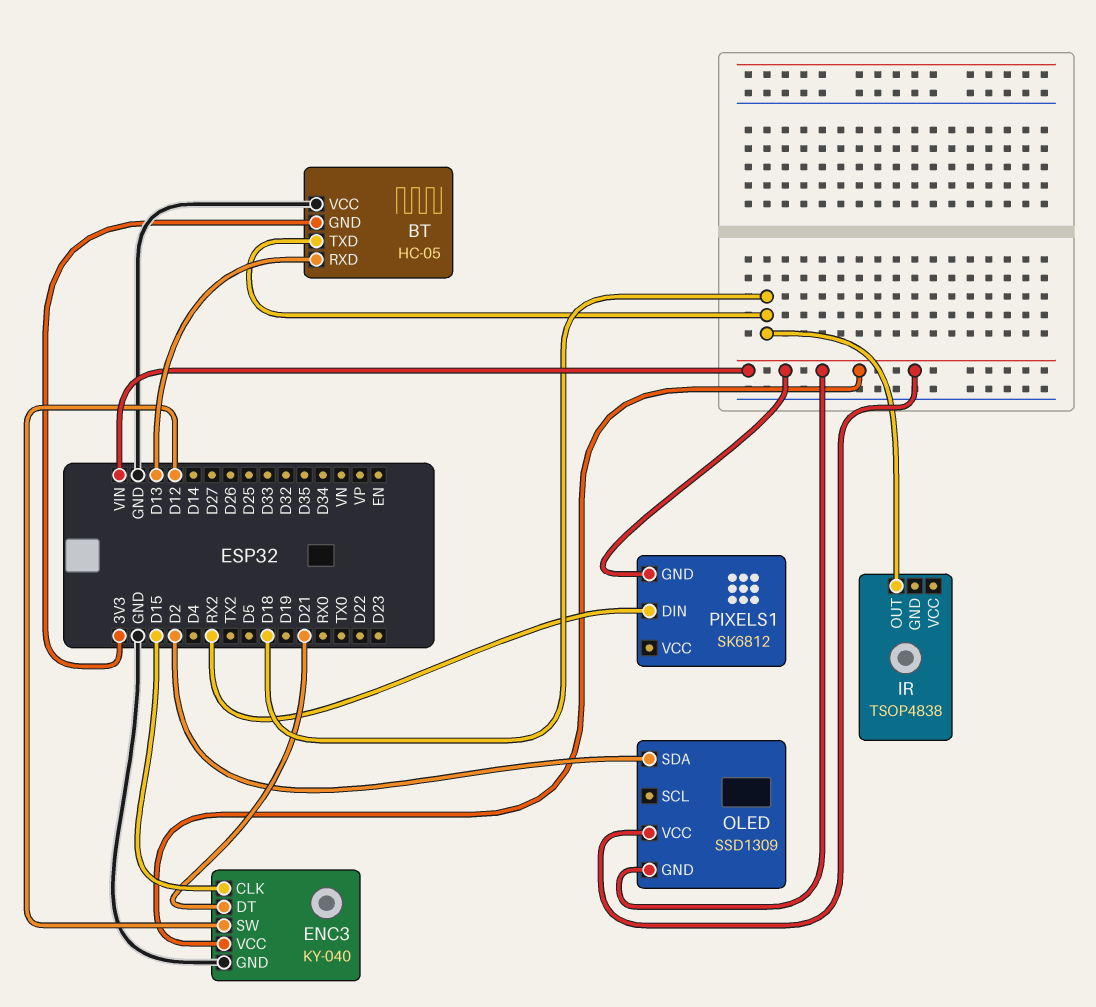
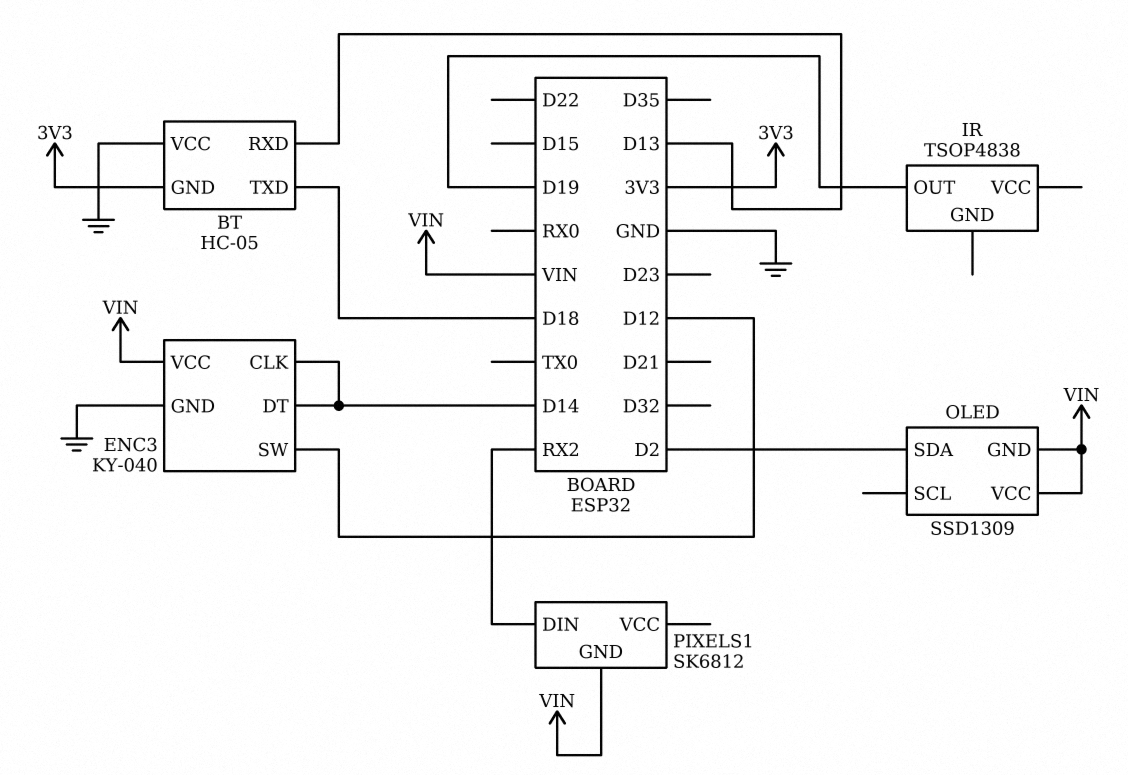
ENC3 pin CLK: D15 -> D14
ENC3 pin DT: D21 -> D14
IR pin OUT: D18 -> D19

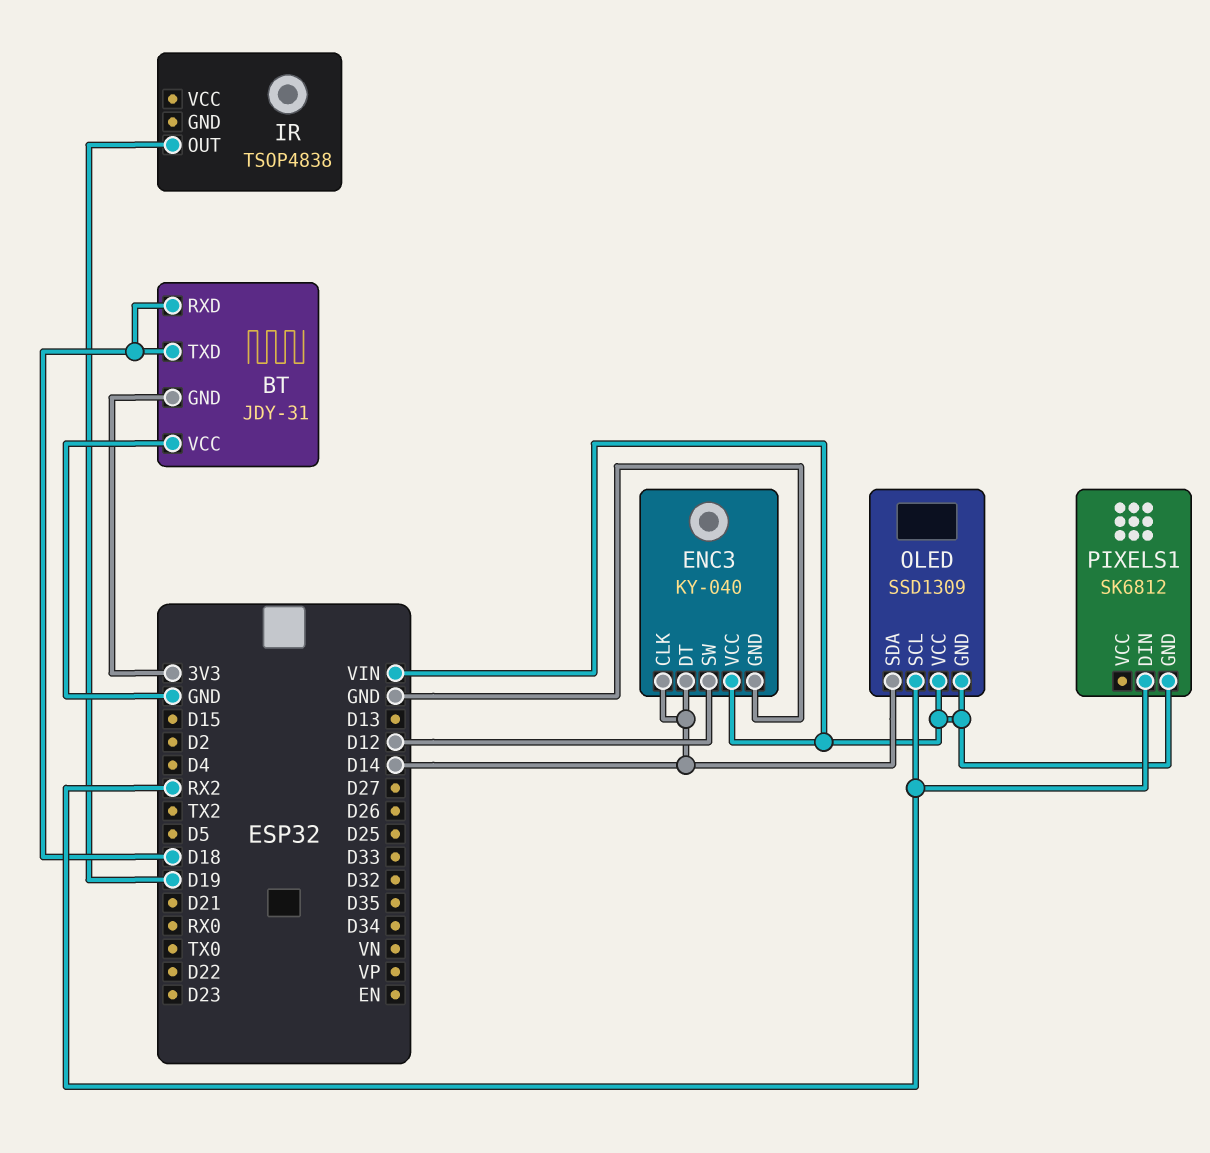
BT: HC-05 -> JDY-31
BT pin RXD: D13 -> D18
OLED pin SCL: none -> RX2
OLED pin SDA: D2 -> D14

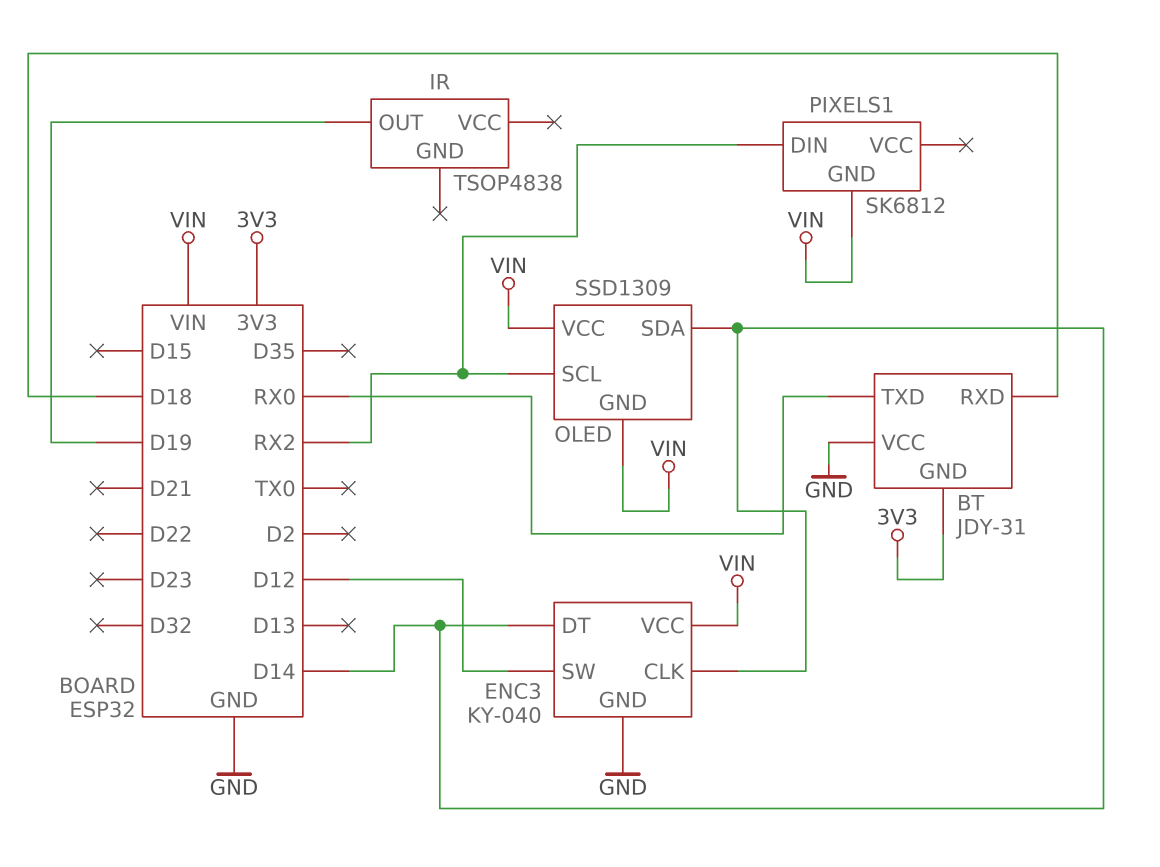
BT pin TXD: D18 -> RX0

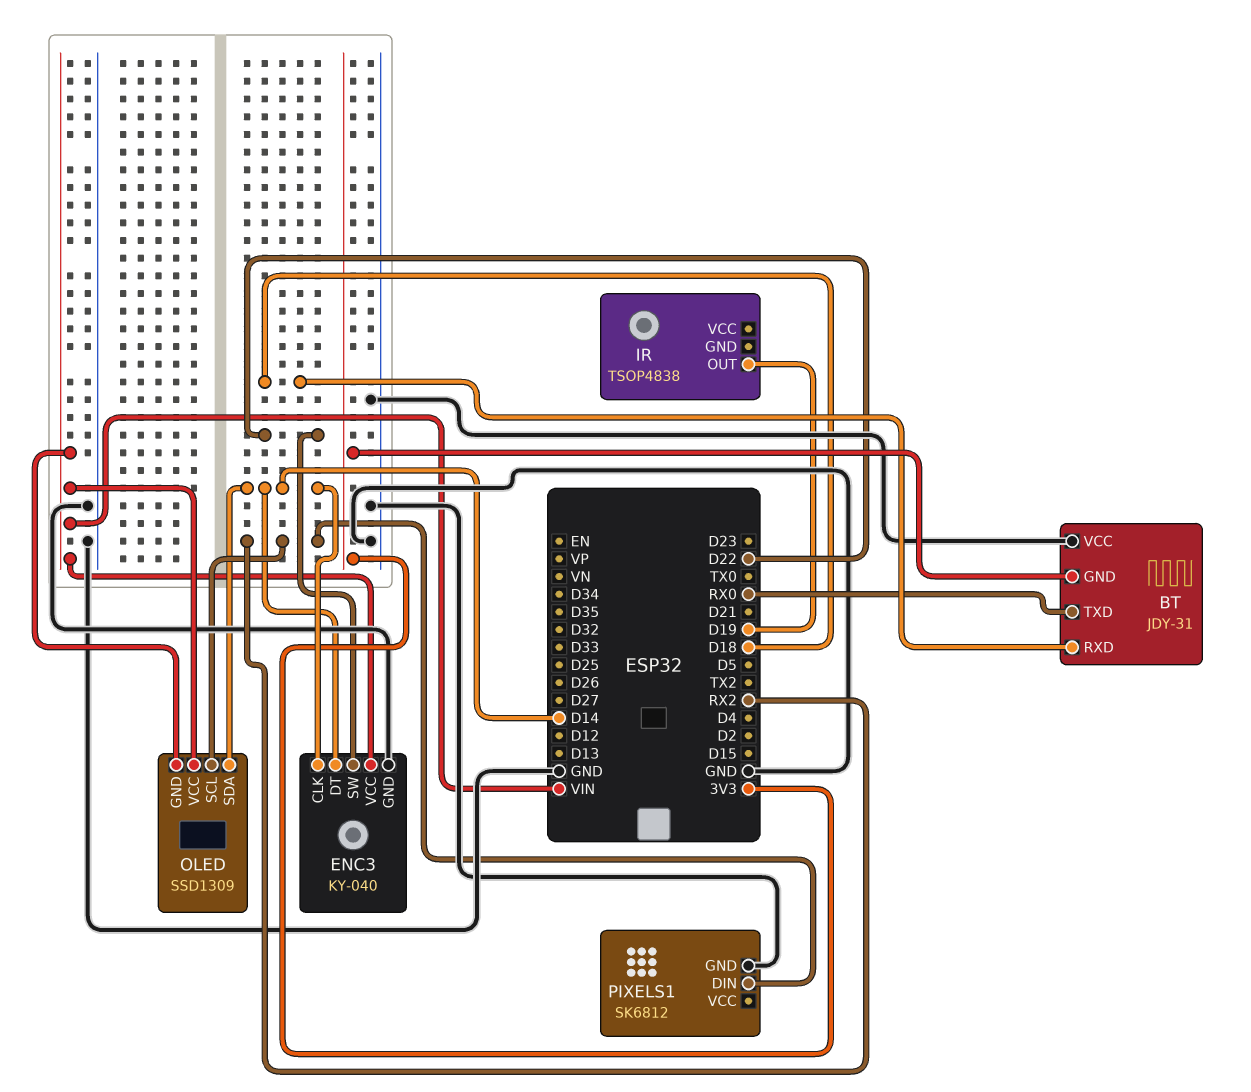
ENC3 pin SW: D12 -> D22
PIXELS1 pin GND: VIN -> GND

